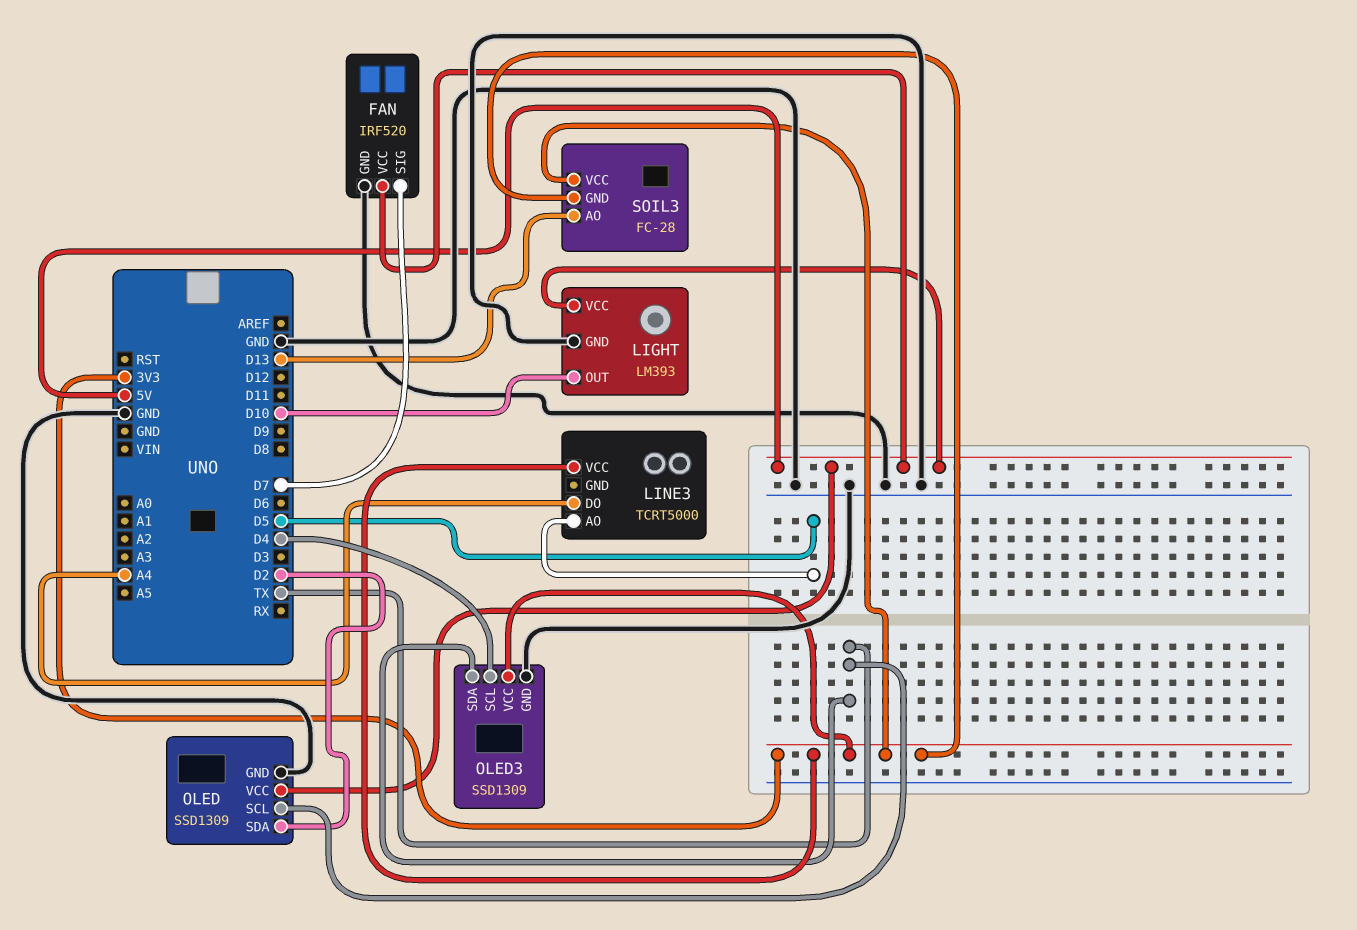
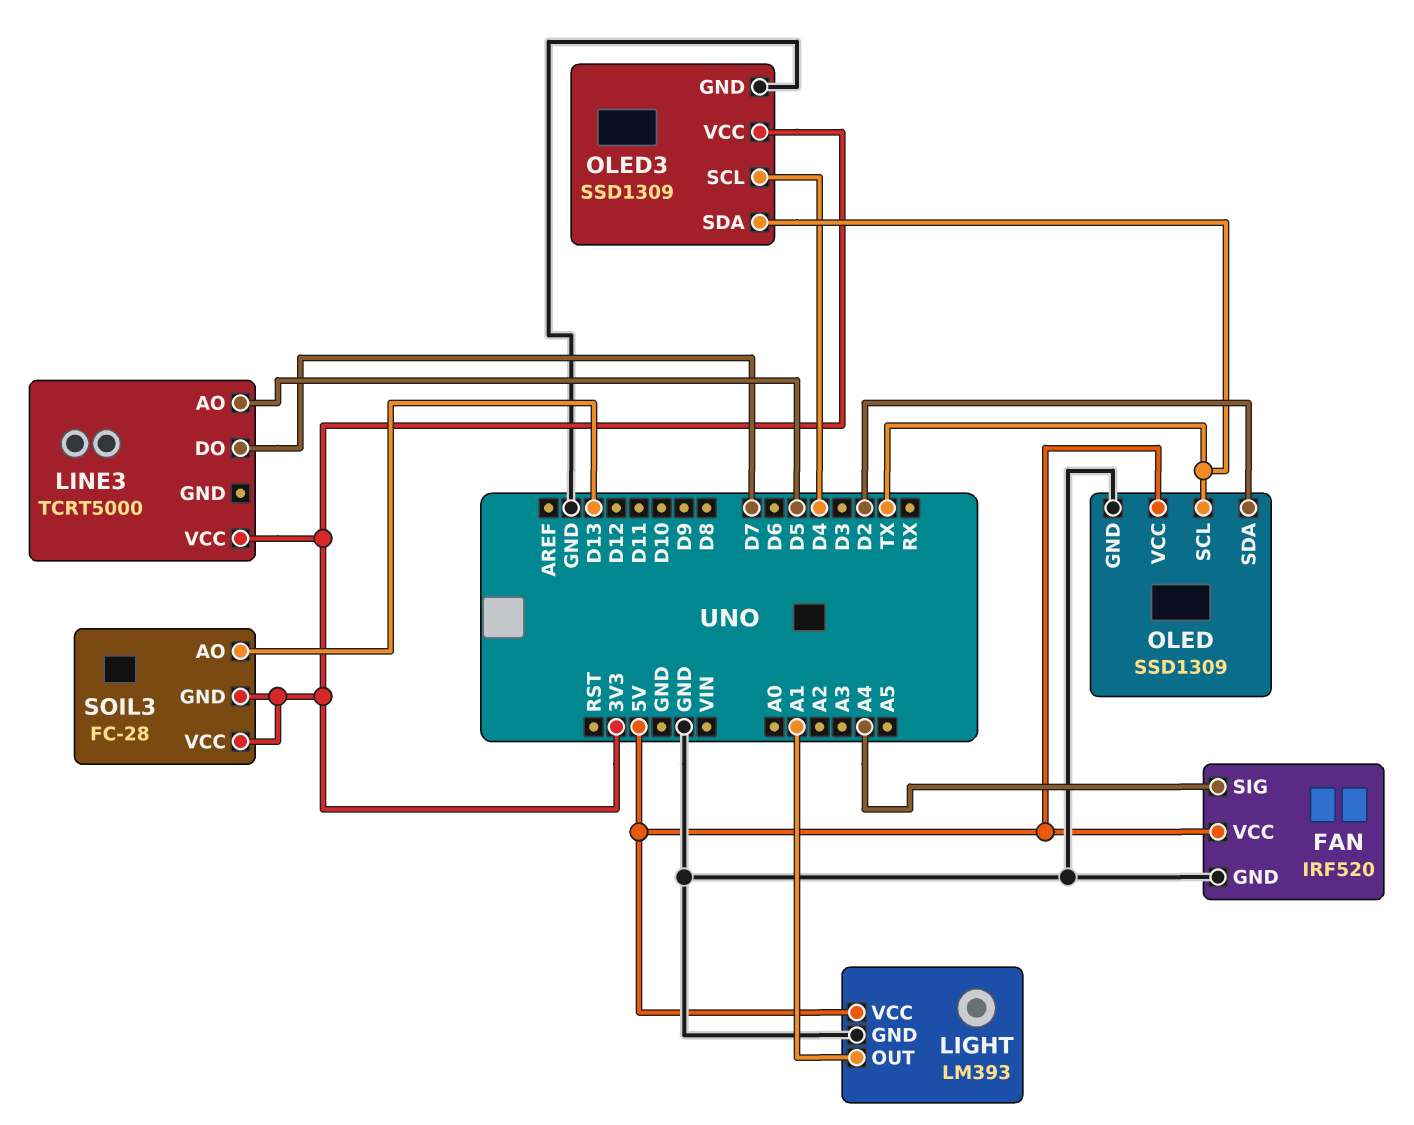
FAN pin SIG: D7 -> A4
LIGHT pin OUT: D10 -> A1
LINE3 pin DO: A4 -> D7

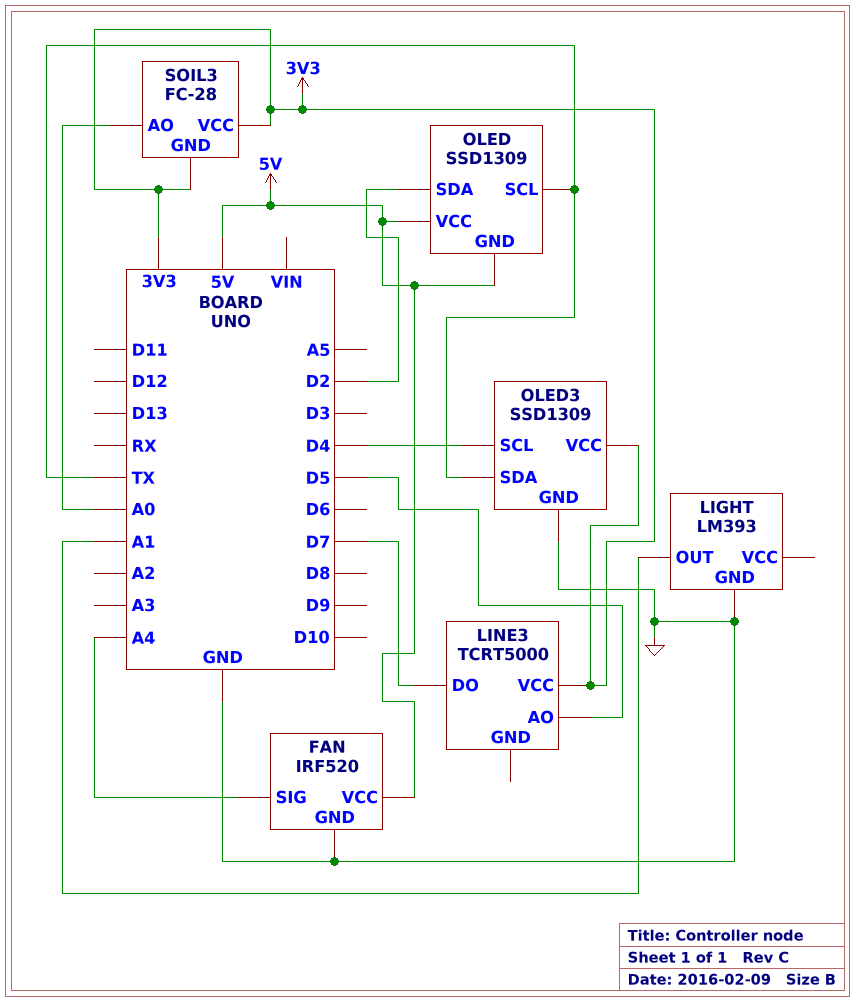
LIGHT pin VCC: 5V -> none
OLED pin GND: GND -> 5V
SOIL3 pin AO: D13 -> A0

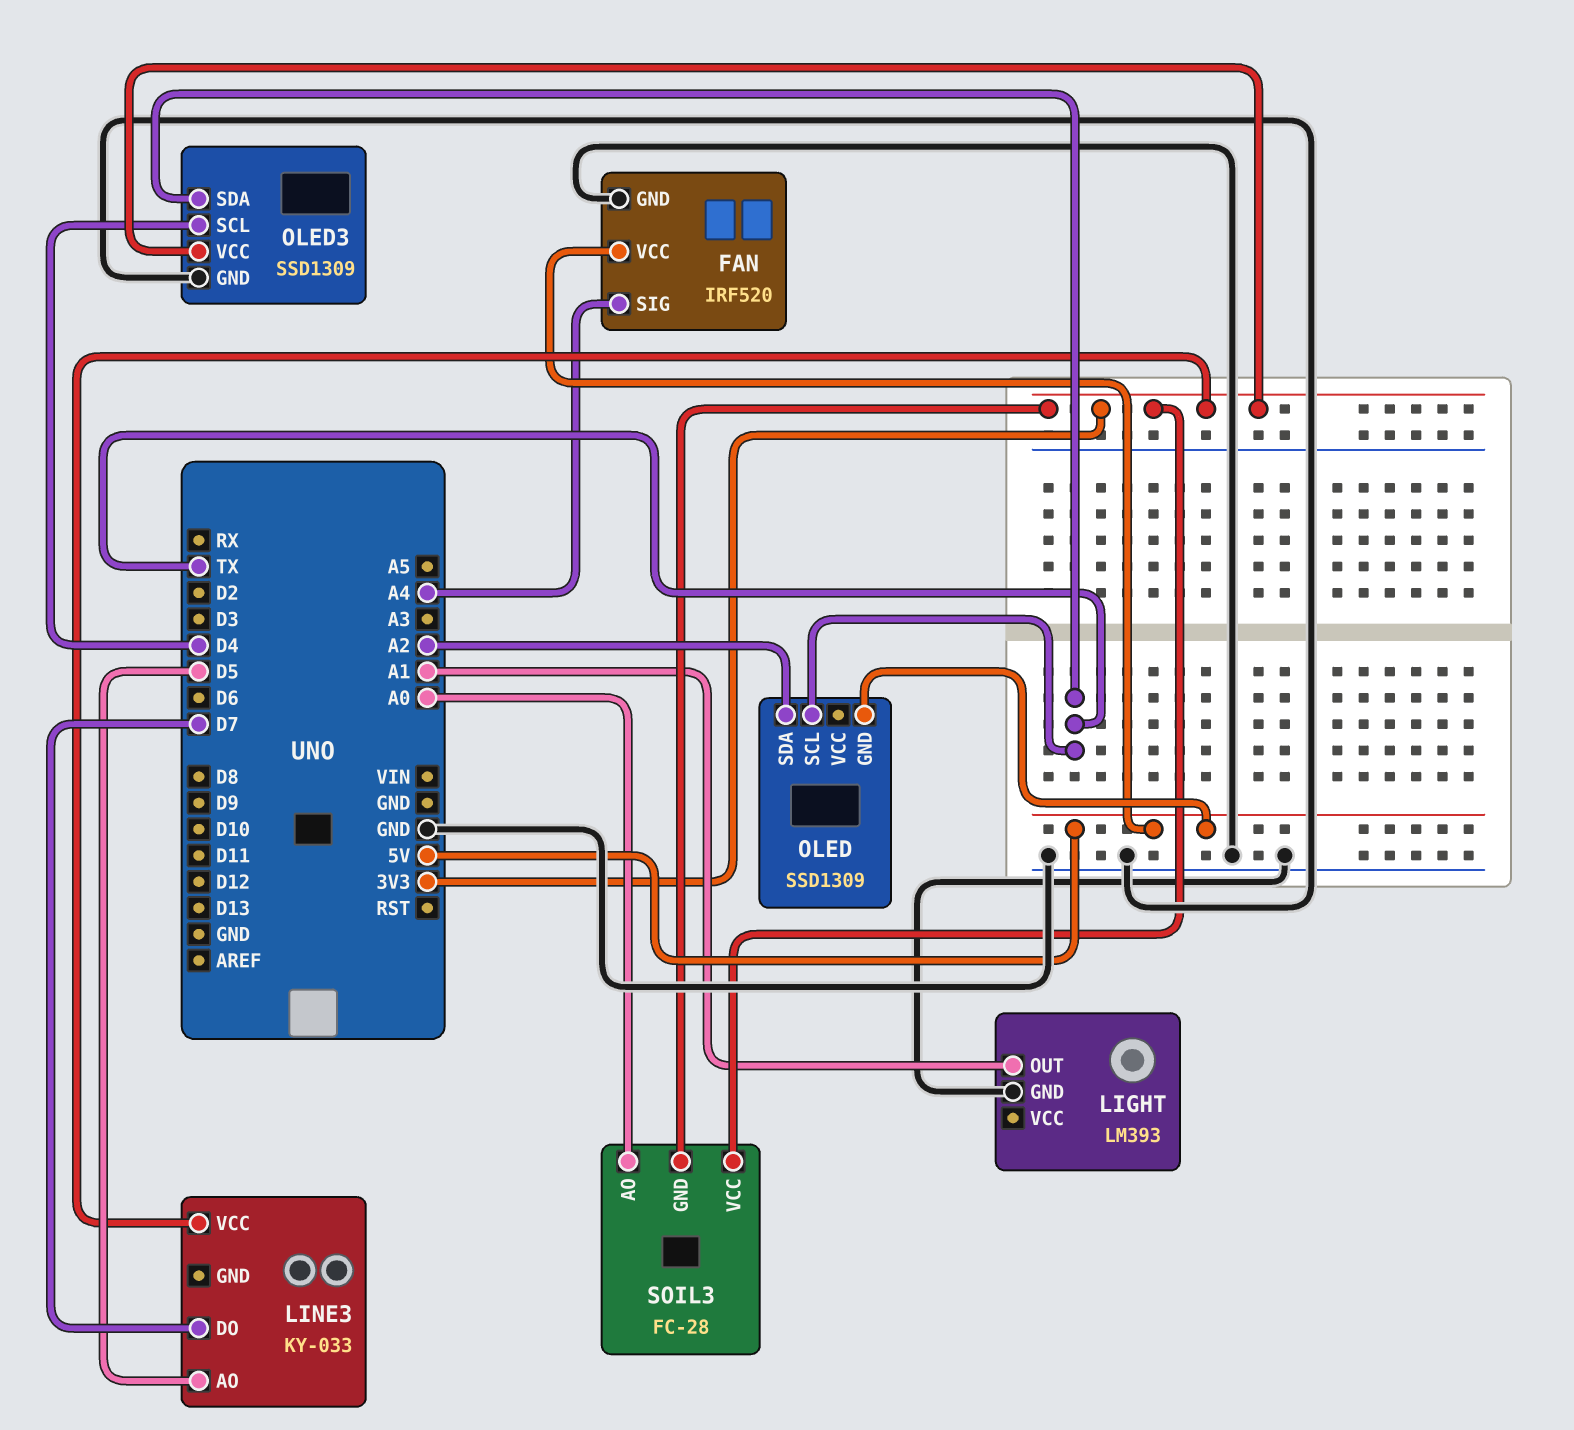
LINE3: TCRT5000 -> KY-033
OLED pin SDA: D2 -> A2
OLED pin VCC: 5V -> none

